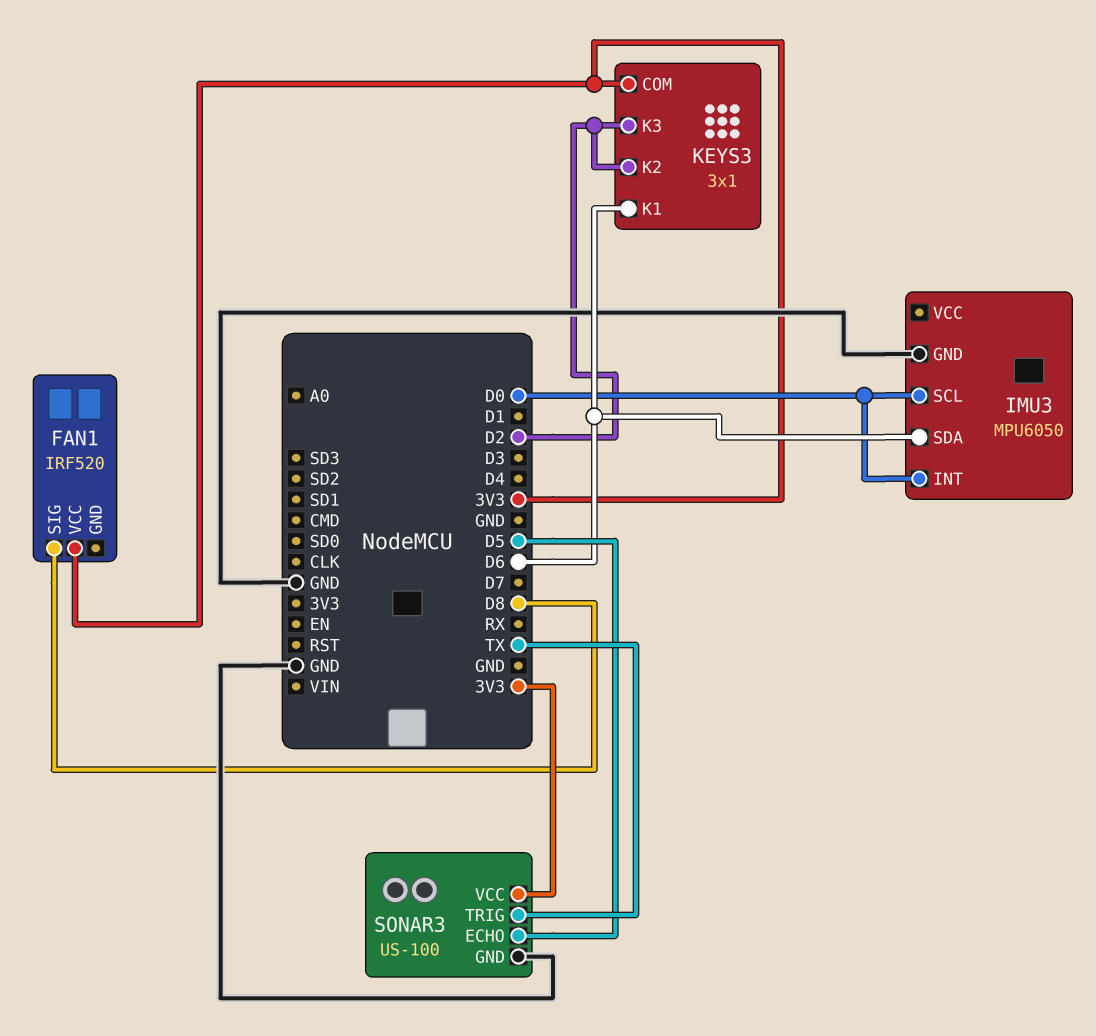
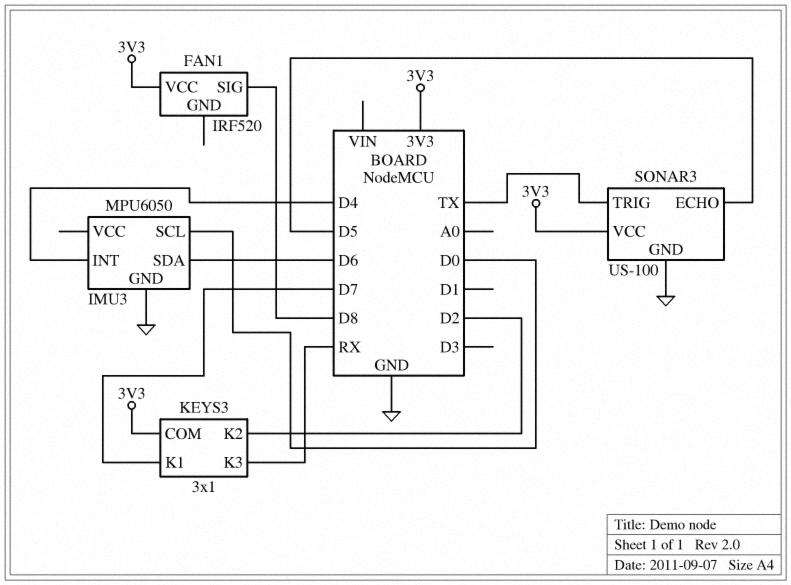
IMU3 pin INT: D0 -> D4
KEYS3 pin K1: D6 -> D7
KEYS3 pin K3: D2 -> RX

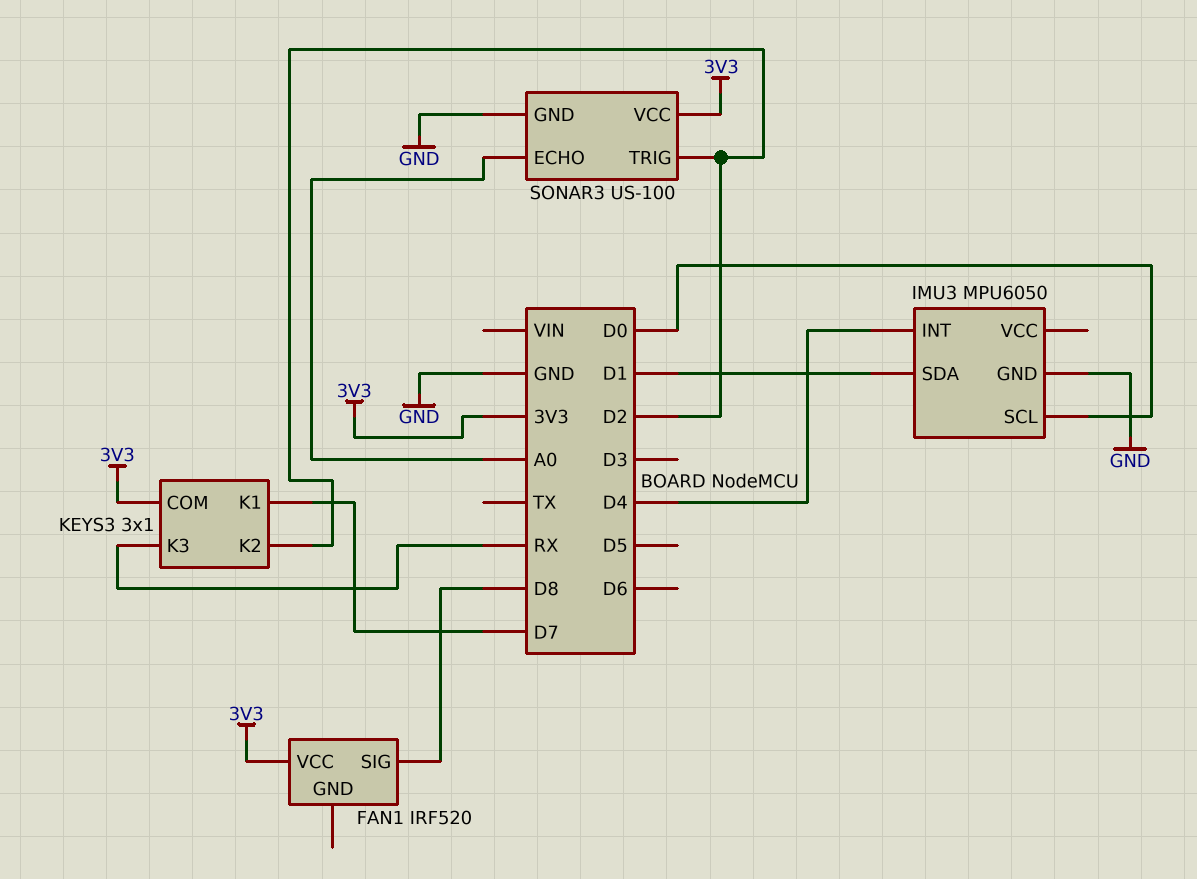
IMU3 pin SDA: D6 -> D1
SONAR3 pin ECHO: D5 -> A0
SONAR3 pin TRIG: TX -> D2

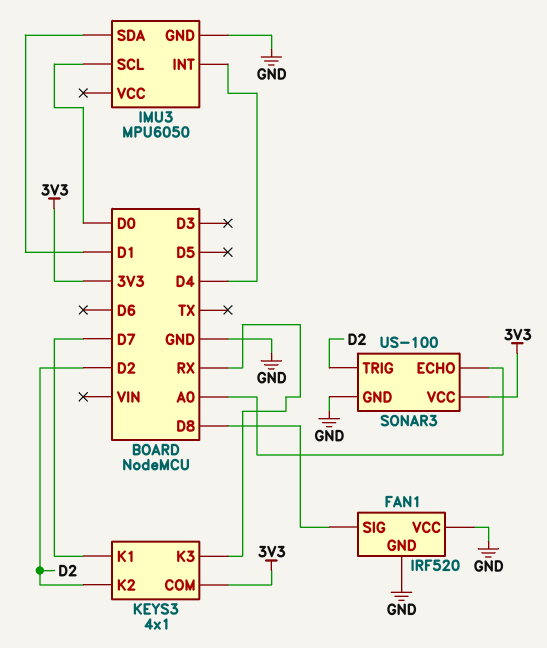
FAN1 pin GND: none -> GND
FAN1 pin VCC: 3V3 -> GND
KEYS3: 3x1 -> 4x1

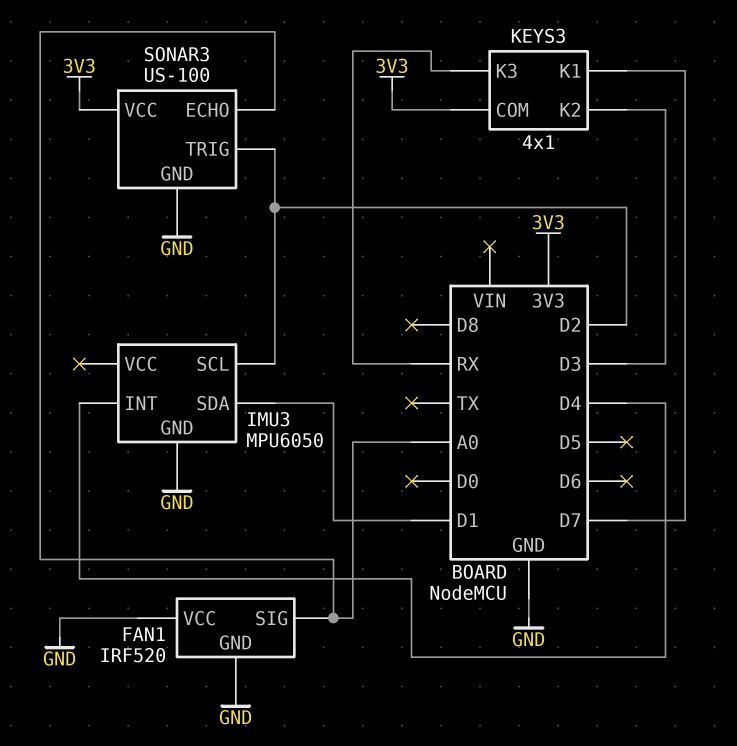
FAN1 pin SIG: D8 -> A0
IMU3 pin SCL: D0 -> D2
KEYS3 pin K2: D2 -> D3

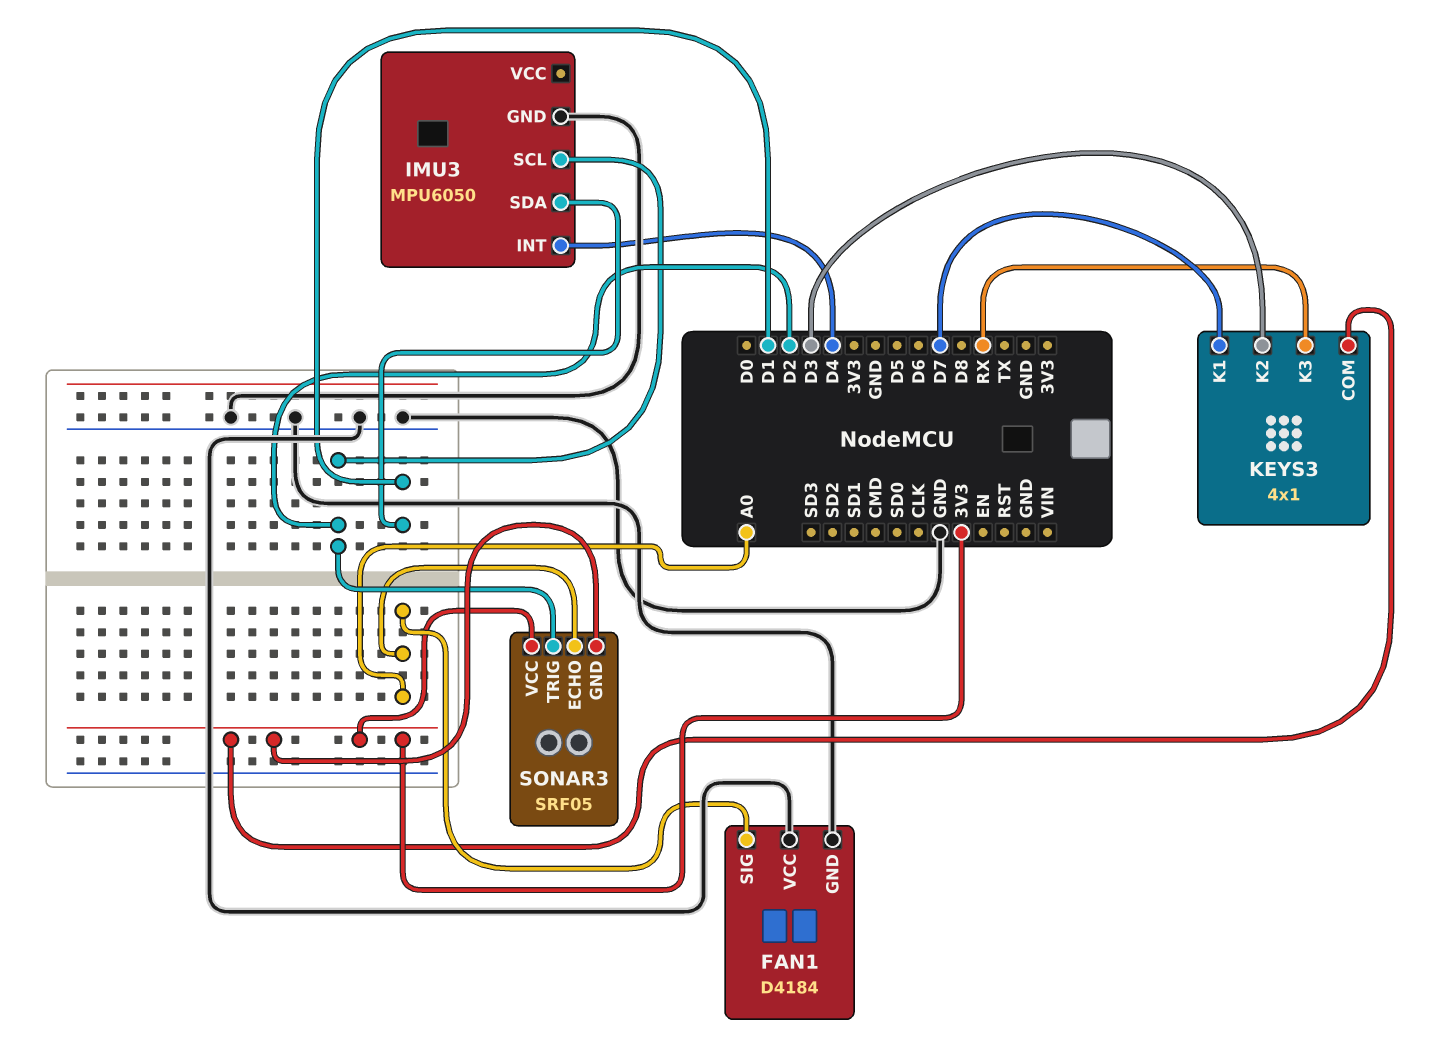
FAN1: IRF520 -> D4184
SONAR3: US-100 -> SRF05
SONAR3 pin GND: GND -> 3V3

